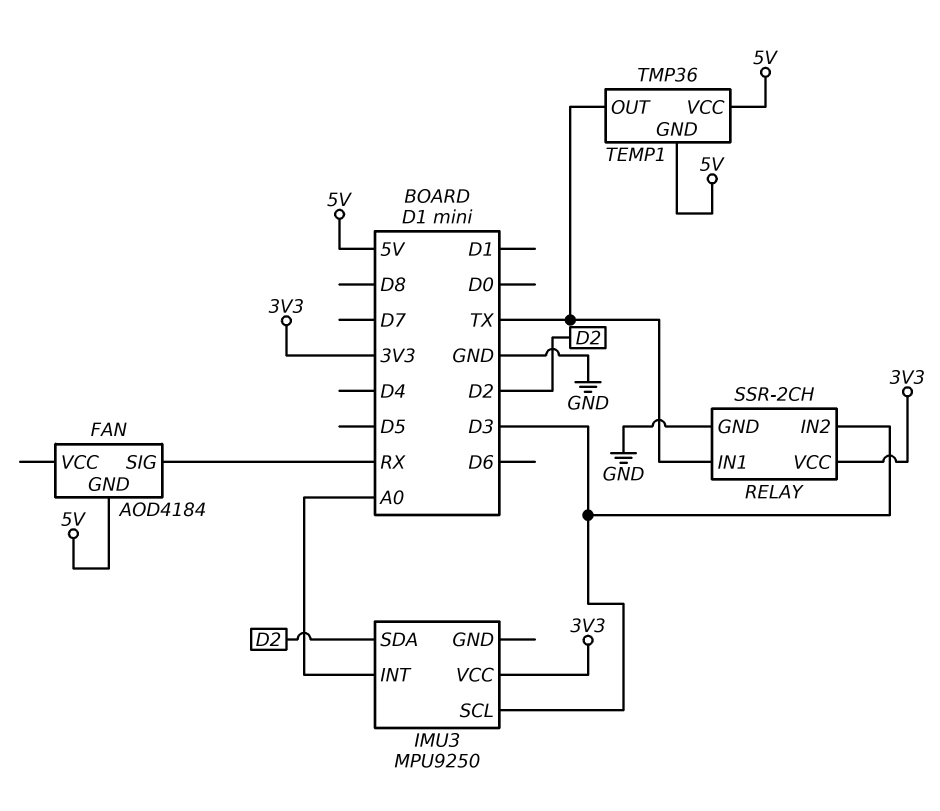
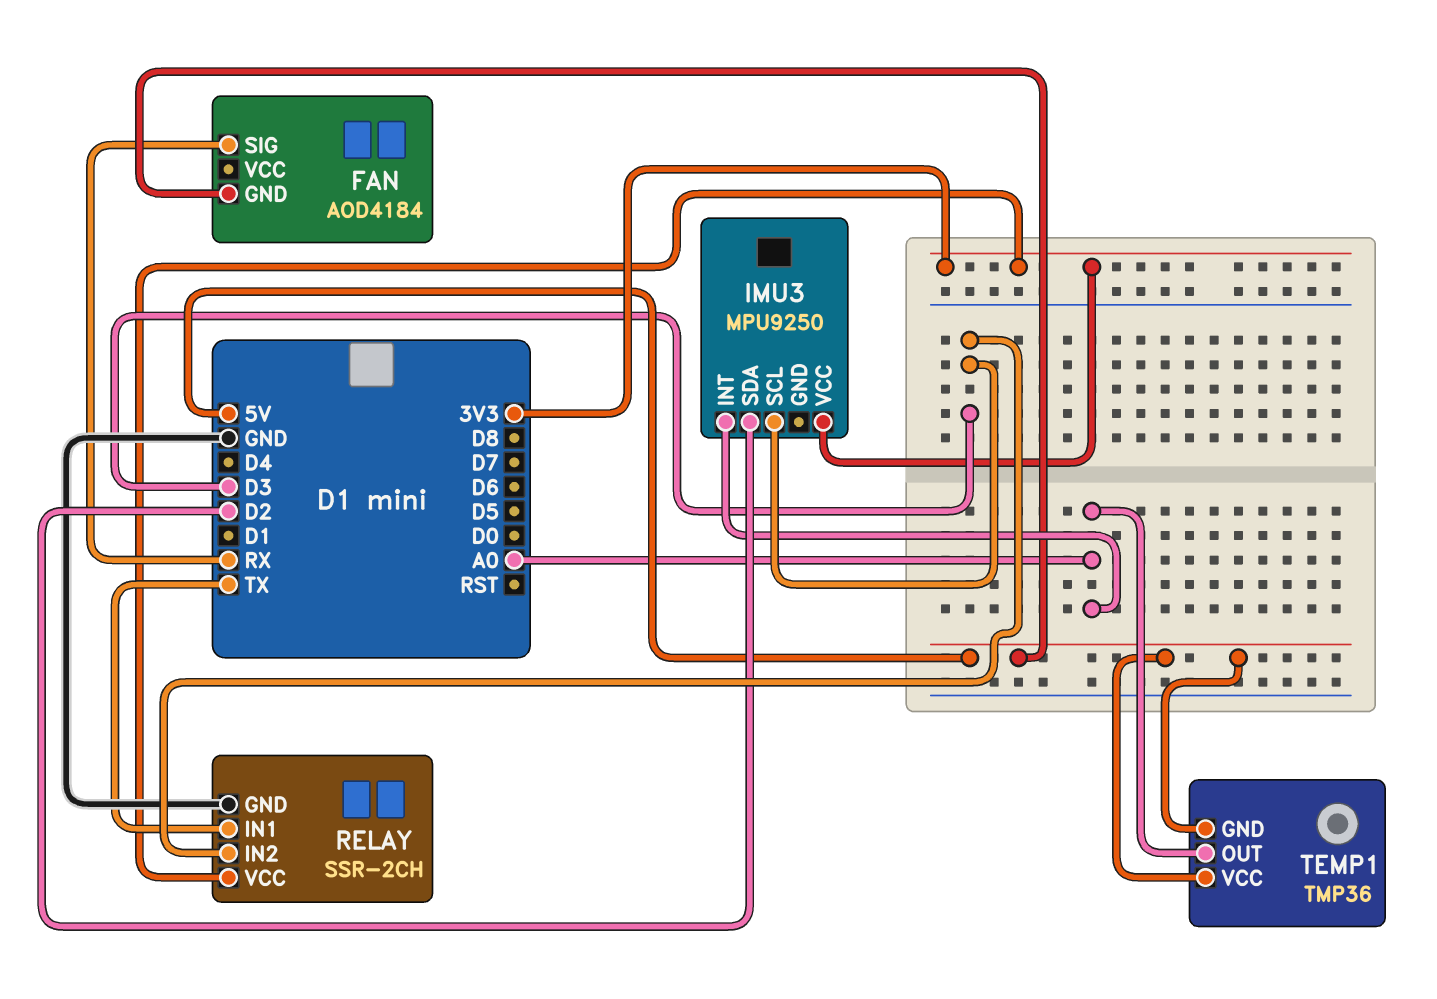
TEMP1 pin OUT: TX -> A0

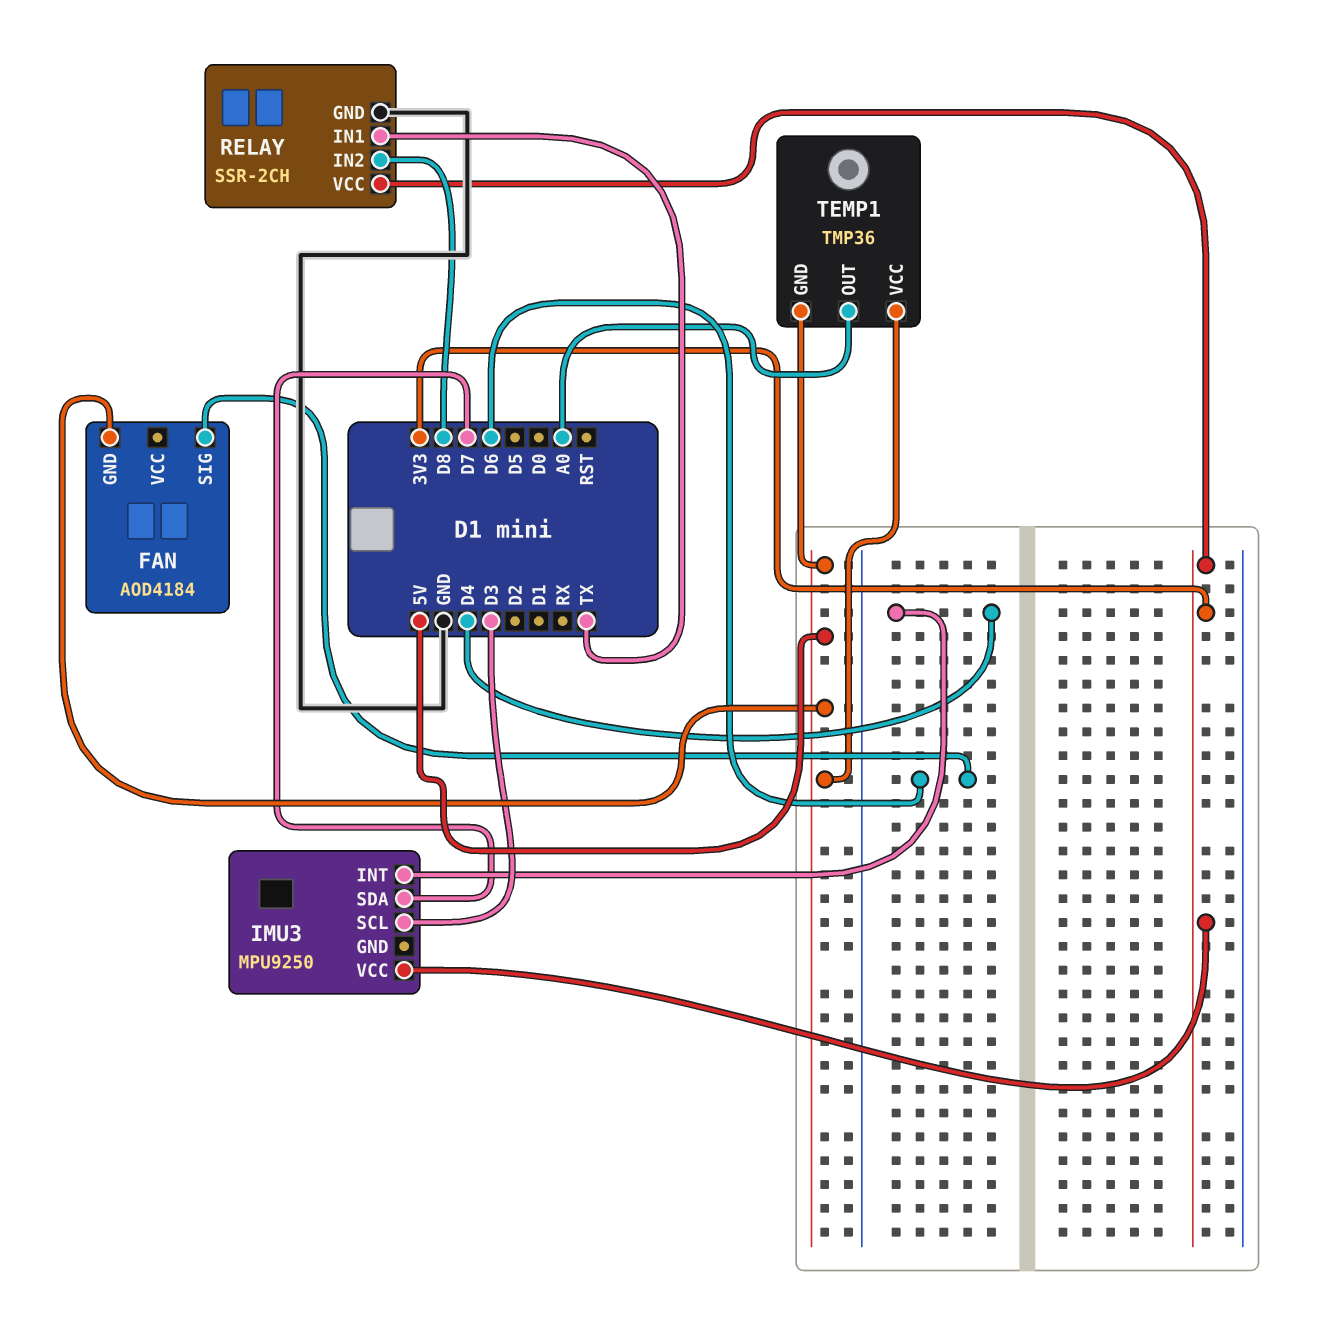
FAN pin SIG: RX -> D6
IMU3 pin INT: A0 -> D4
IMU3 pin SDA: D2 -> D7
RELAY pin IN2: D3 -> D8

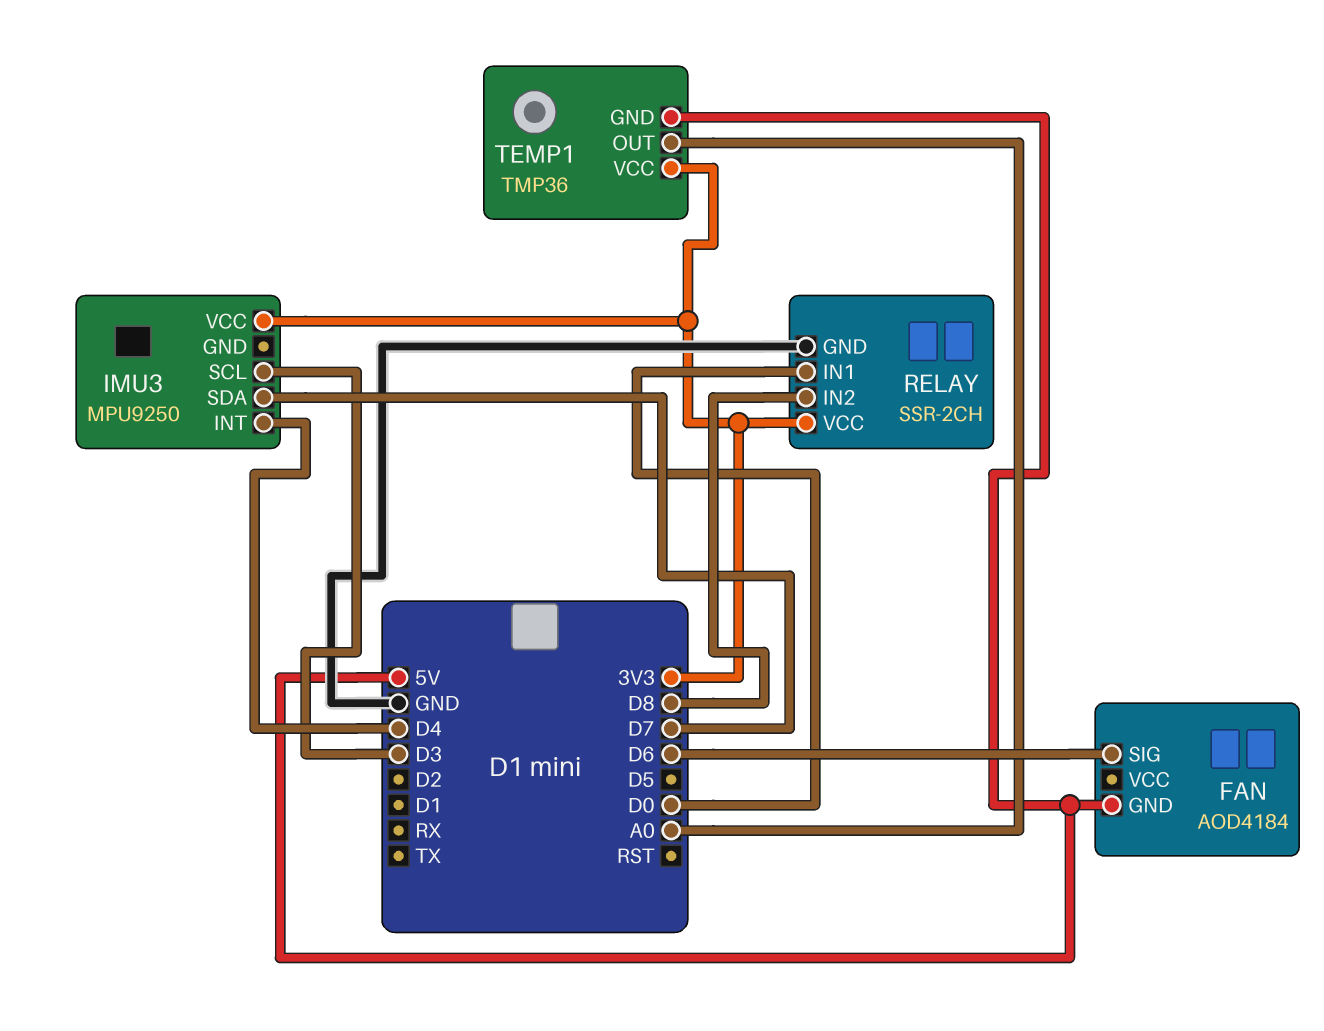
RELAY pin IN1: TX -> D0
TEMP1 pin VCC: 5V -> 3V3

